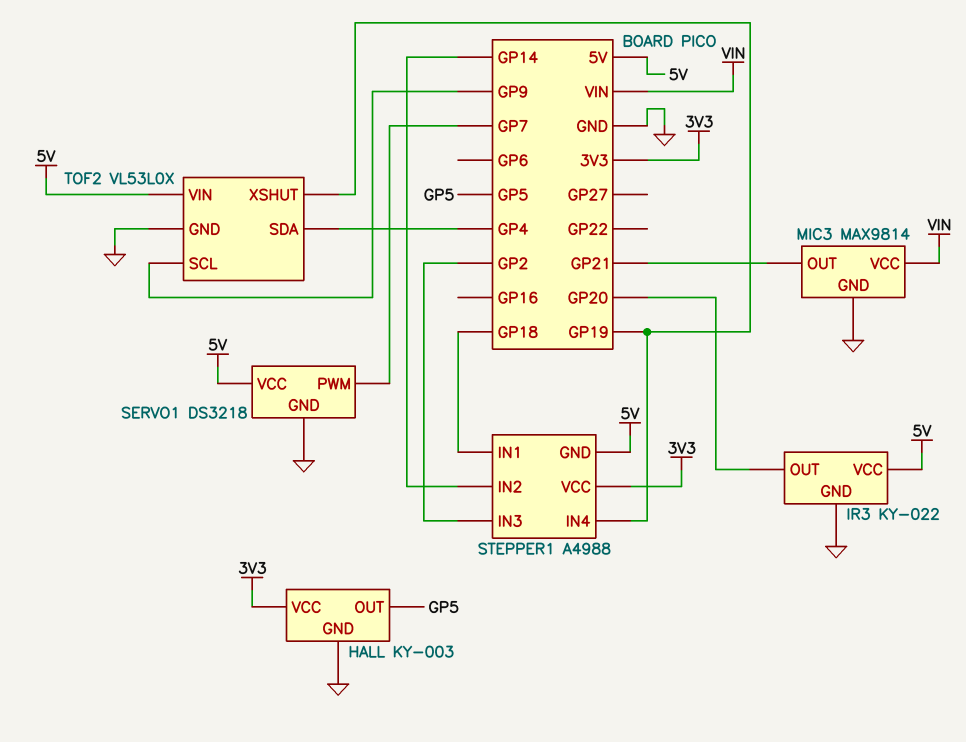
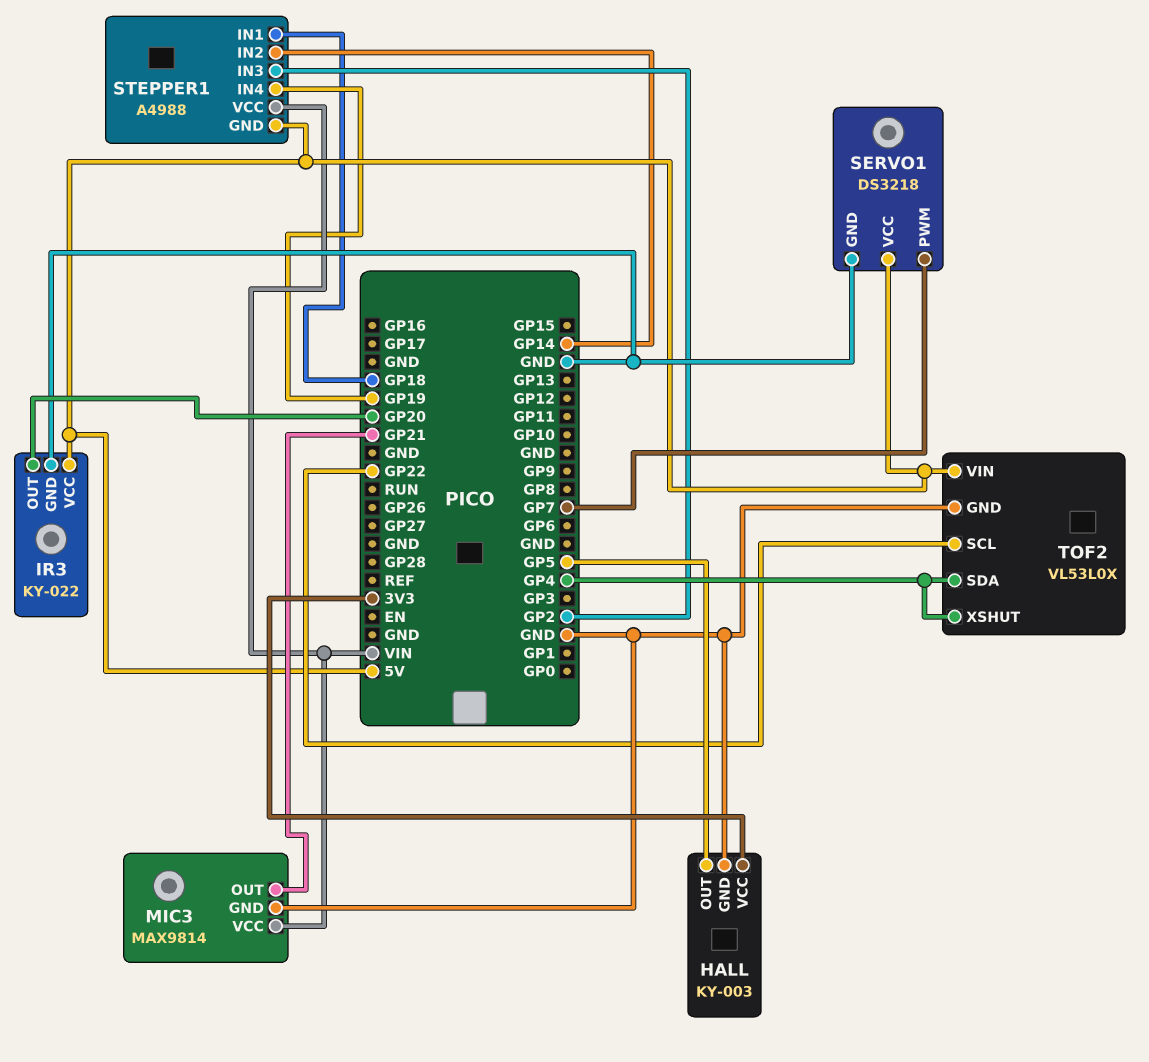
STEPPER1 pin VCC: 3V3 -> VIN
TOF2 pin SCL: GP9 -> GP22
TOF2 pin XSHUT: GP19 -> GP4

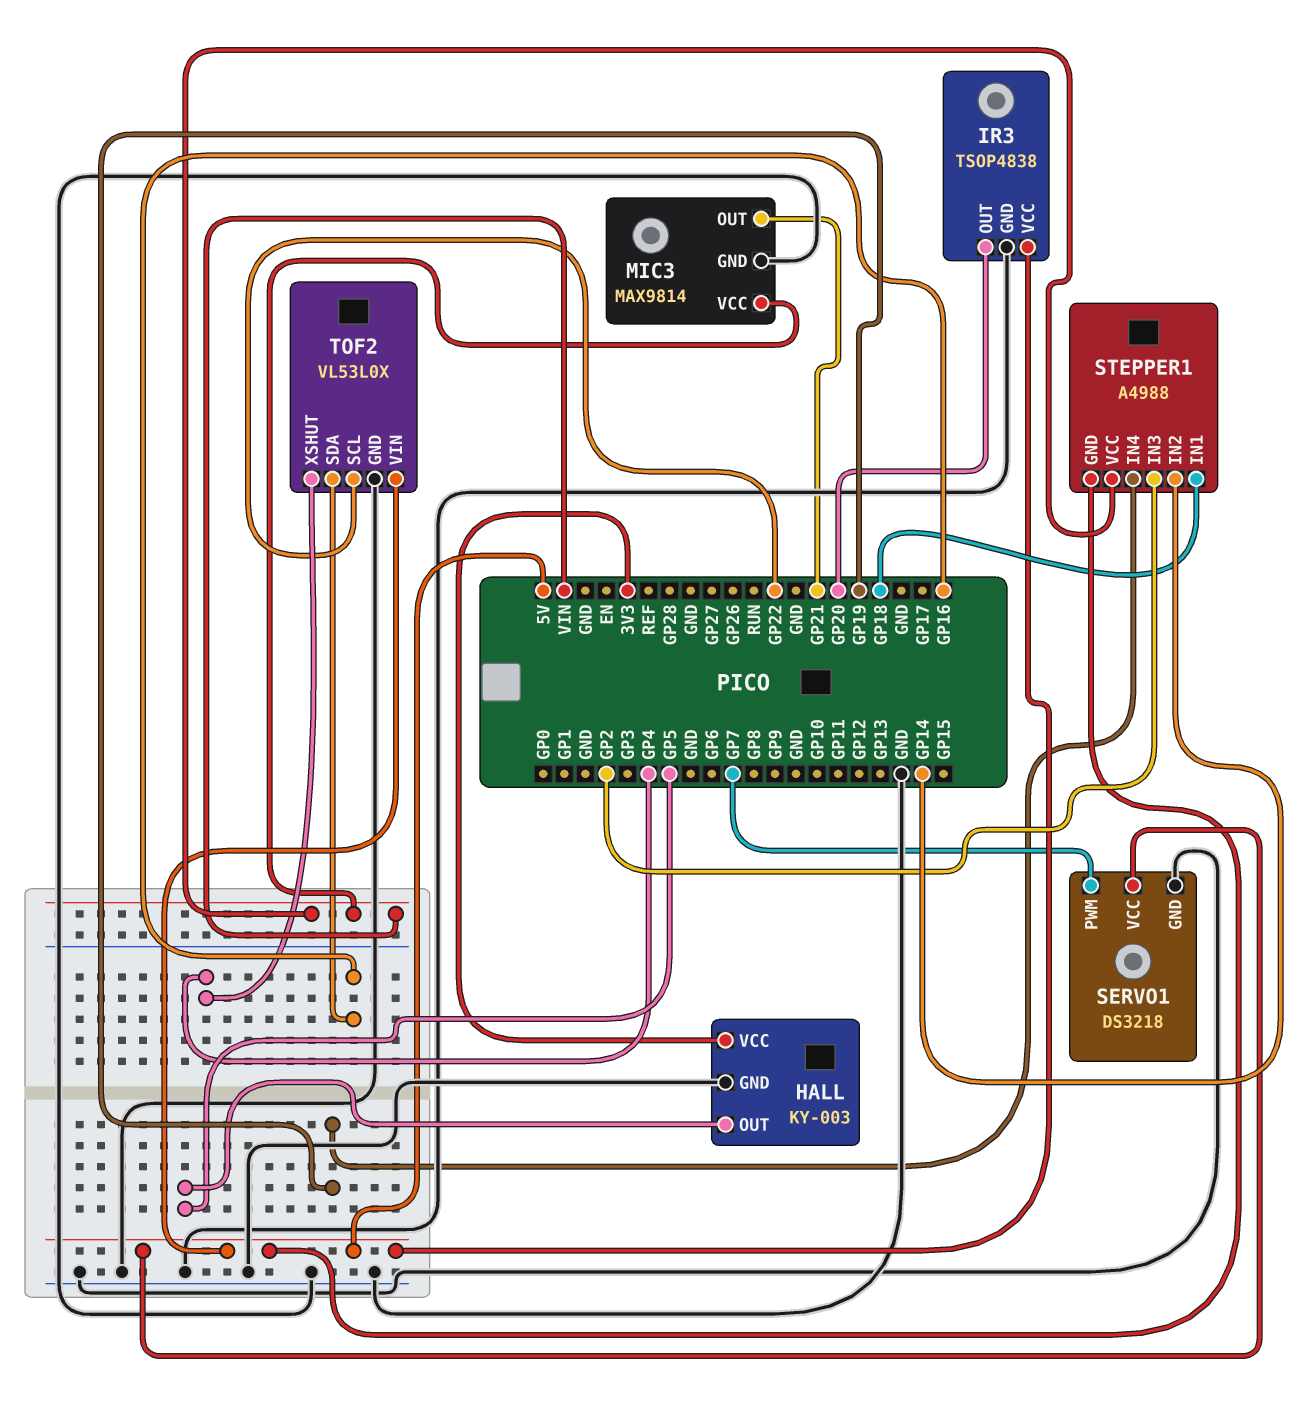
IR3: KY-022 -> TSOP4838
TOF2 pin SDA: GP4 -> GP16

